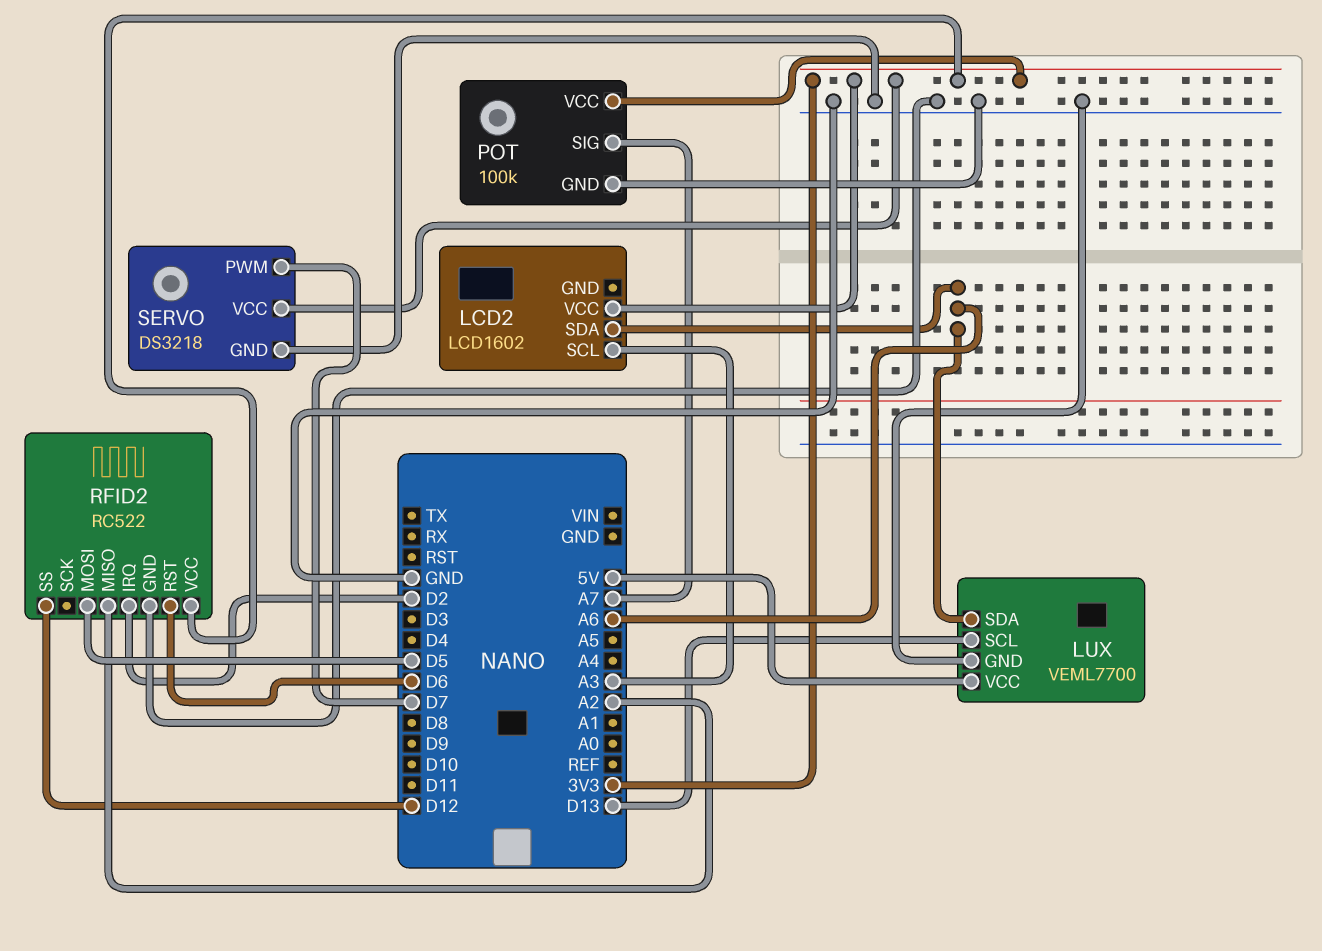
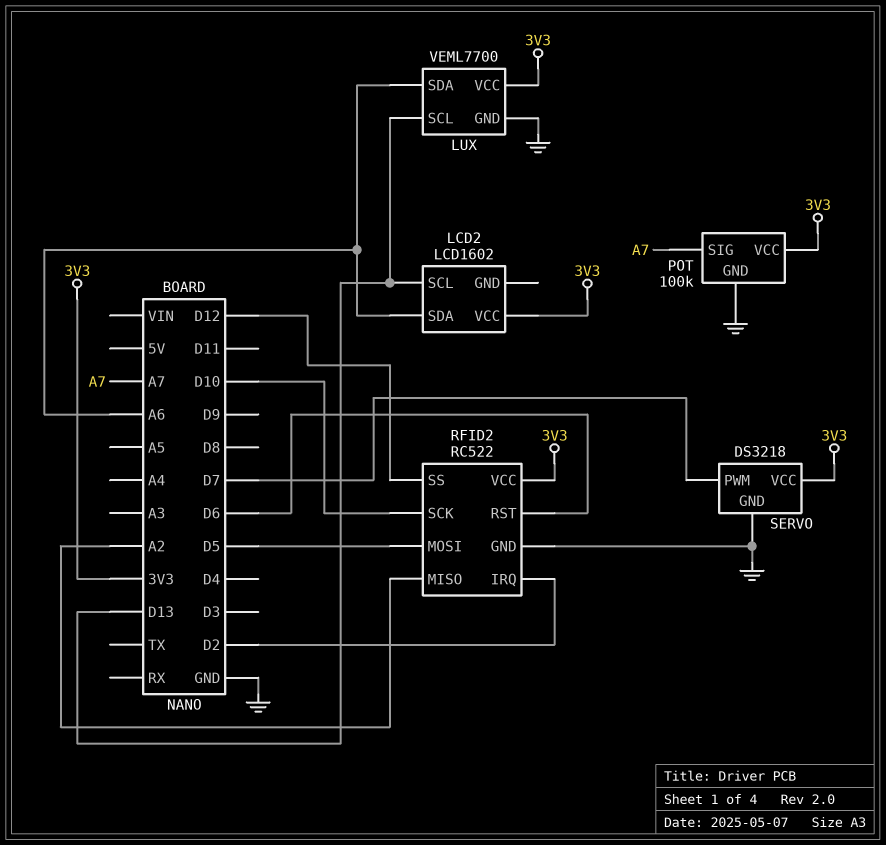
LCD2 pin SCL: A3 -> D13
LUX pin VCC: 5V -> 3V3
RFID2 pin SCK: none -> D10

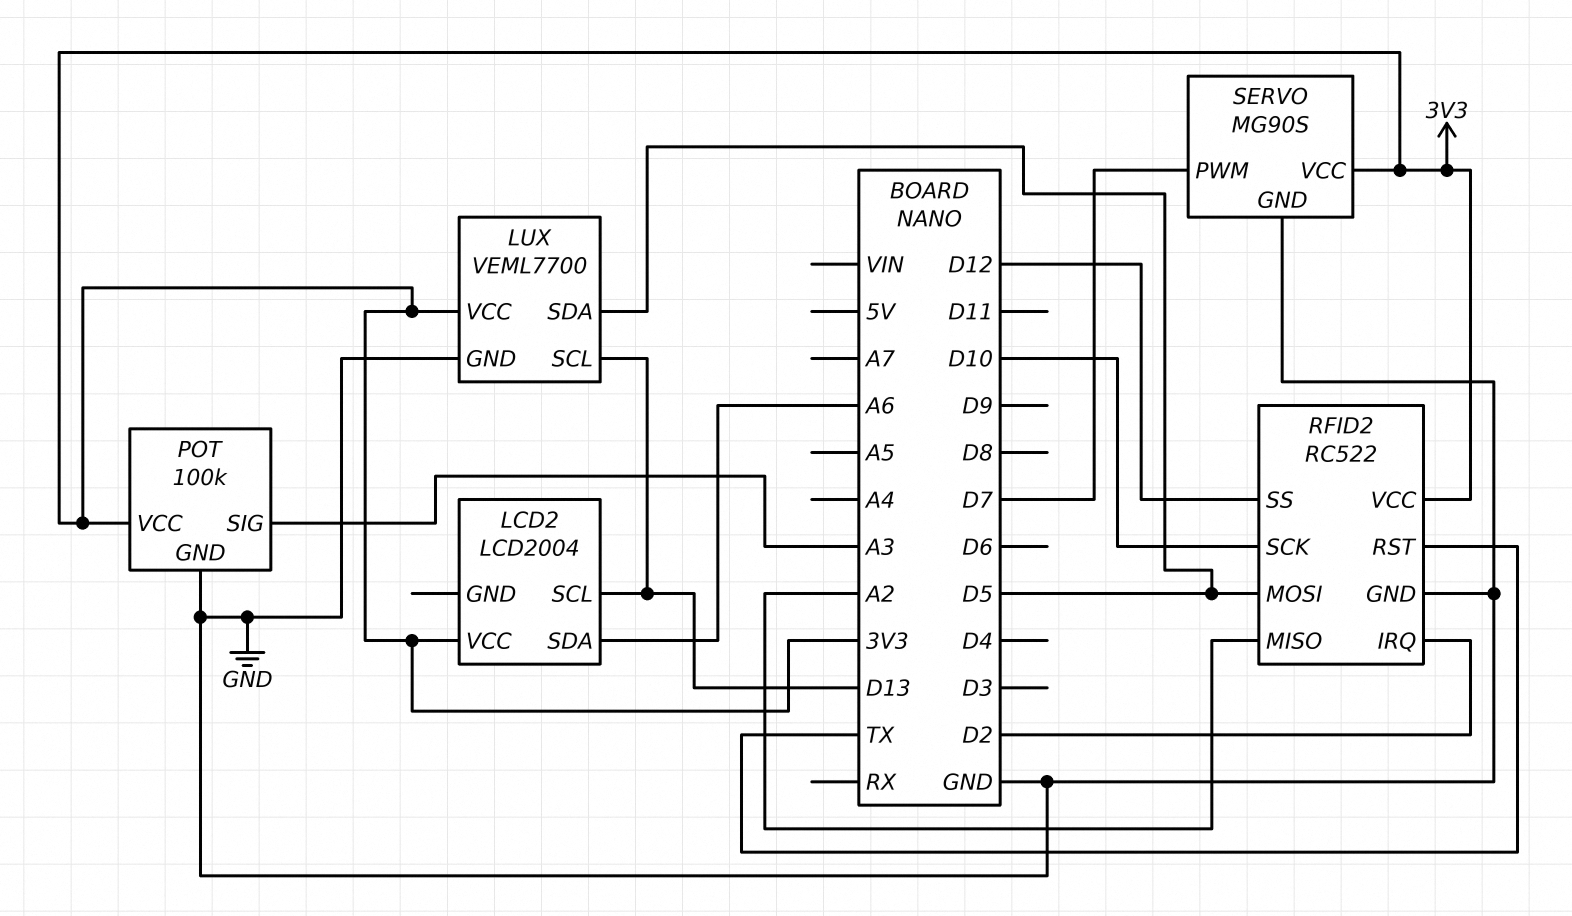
LCD2: LCD1602 -> LCD2004
LUX pin SDA: A6 -> D5
POT pin SIG: A7 -> A3
RFID2 pin RST: D6 -> TX
SERVO: DS3218 -> MG90S

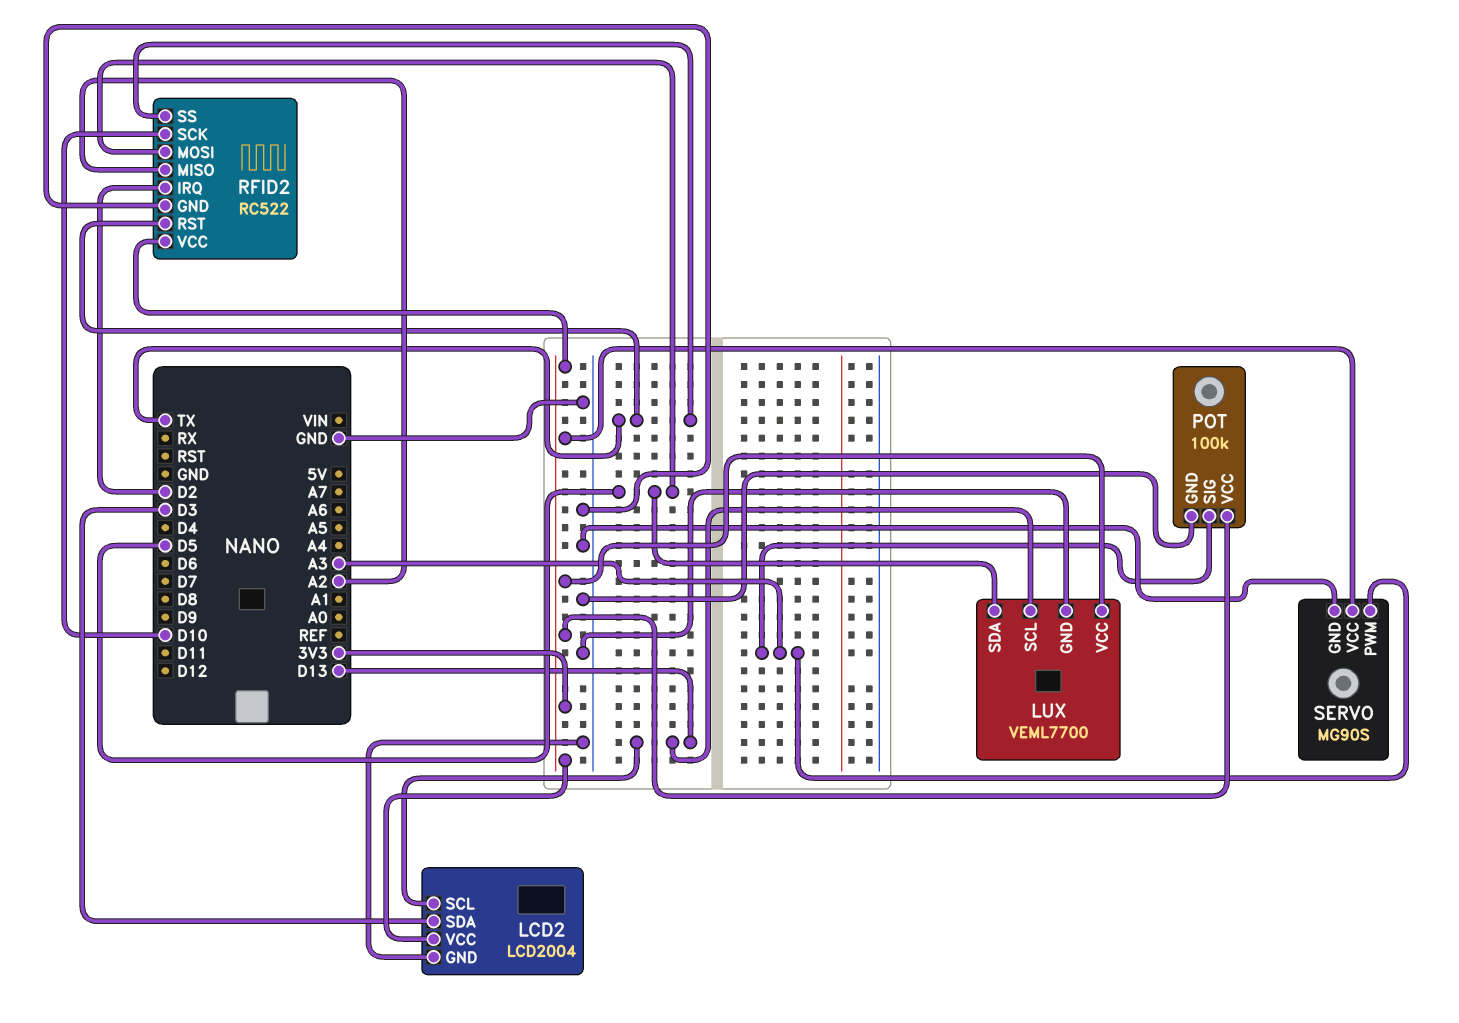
LCD2 pin GND: none -> GND
LCD2 pin SDA: A6 -> D3
RFID2 pin SS: D12 -> TX
SERVO pin PWM: D7 -> A3

